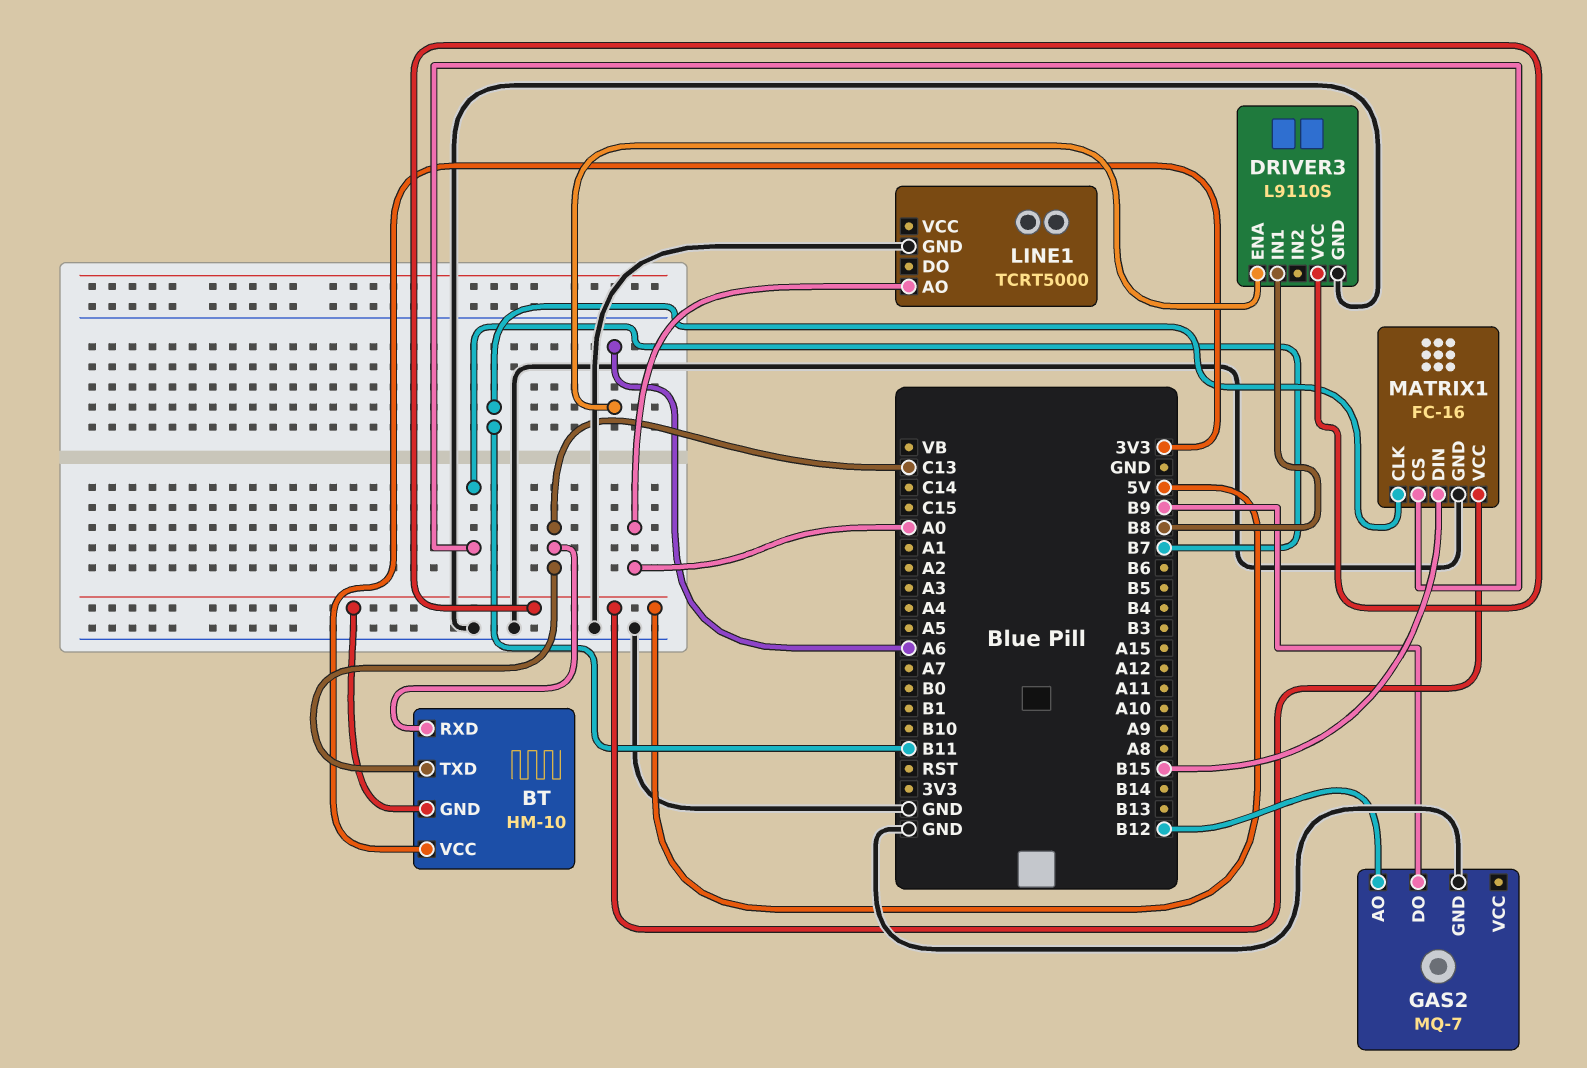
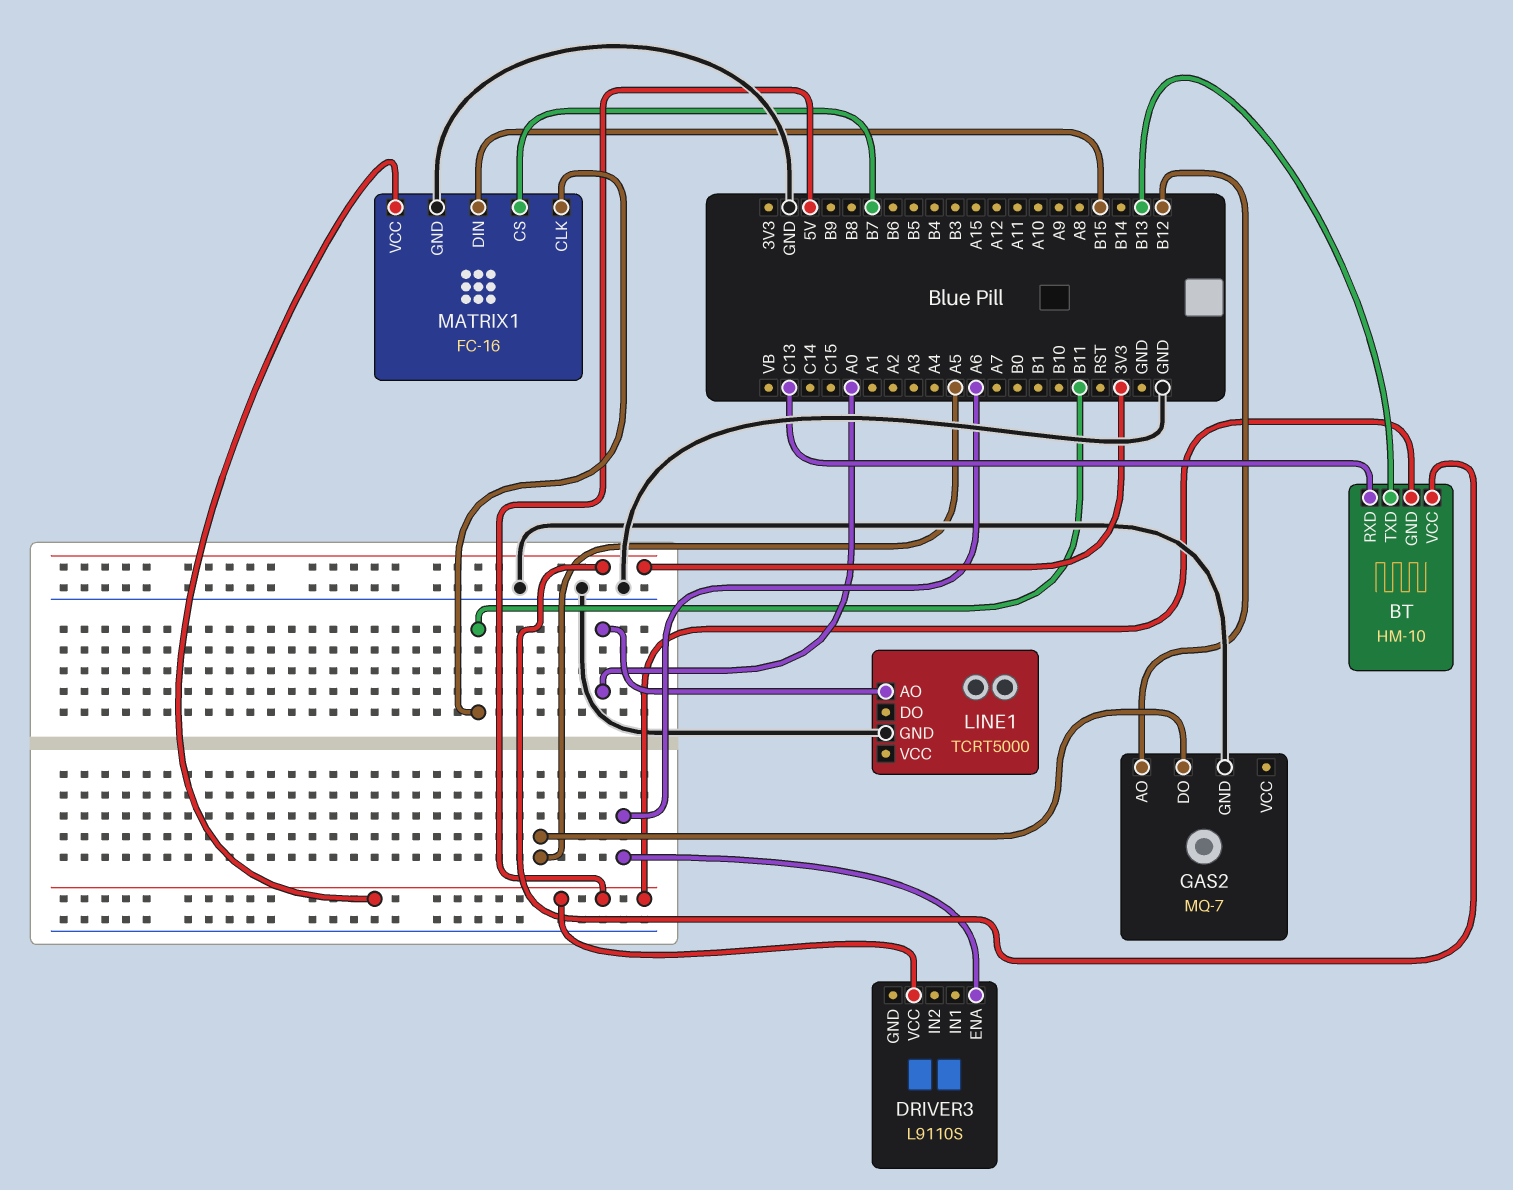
BT pin TXD: C13 -> B13
DRIVER3 pin GND: GND -> none
DRIVER3 pin IN1: B8 -> none
GAS2 pin DO: B9 -> A5

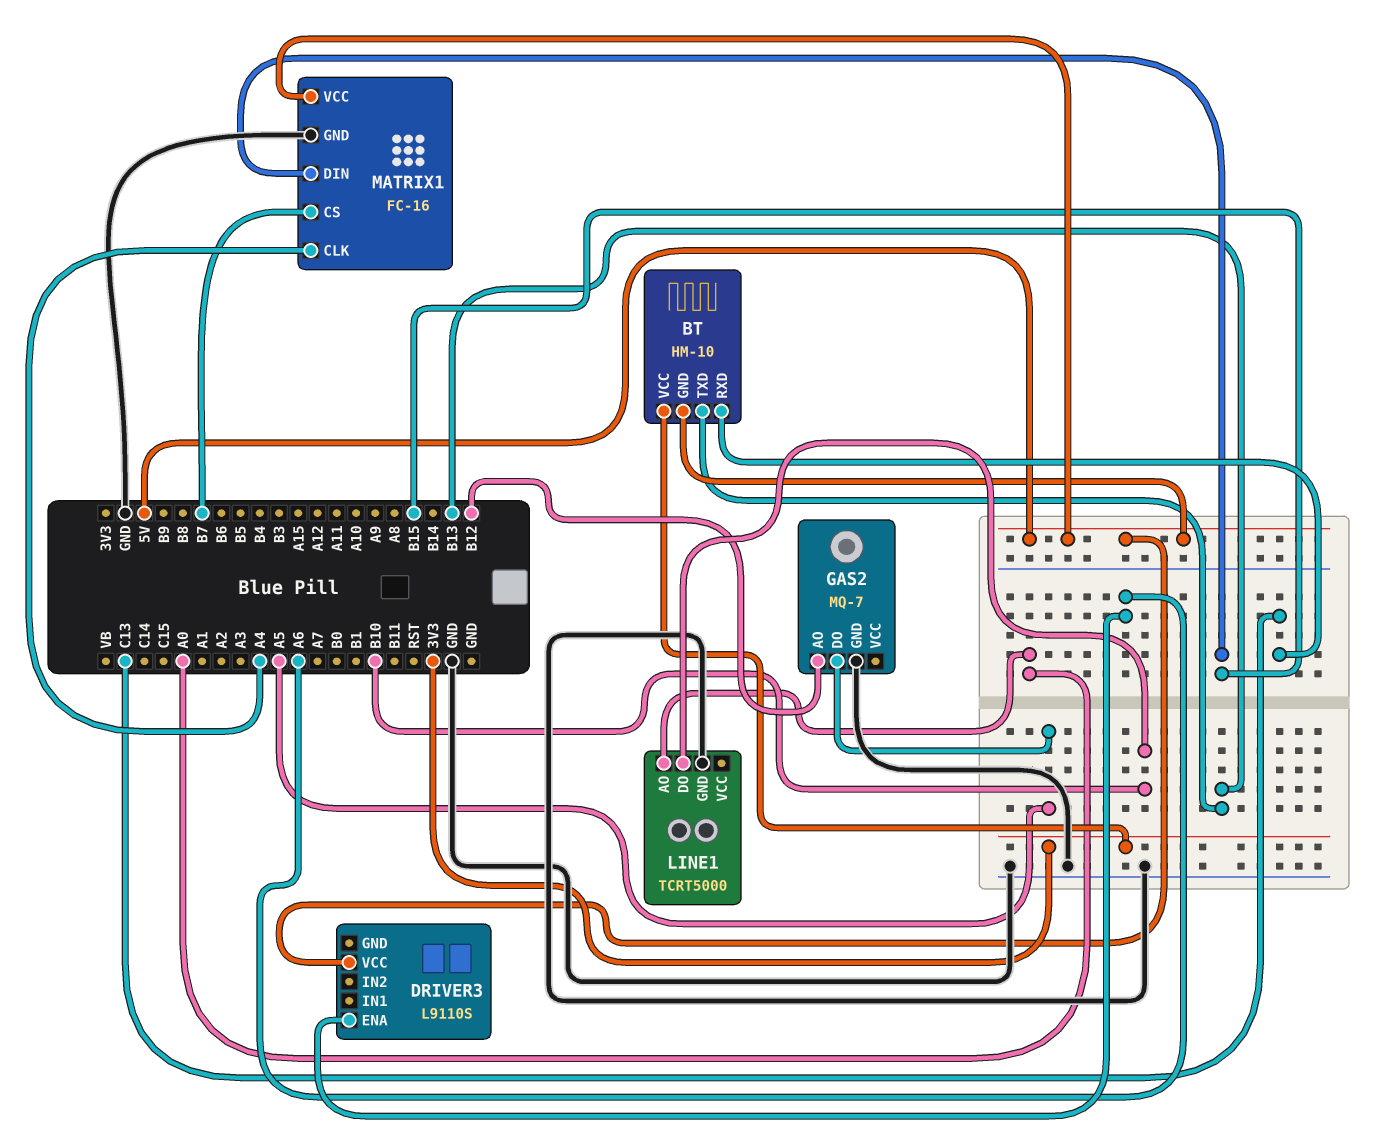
LINE1 pin DO: none -> B10
MATRIX1 pin CLK: B11 -> A4

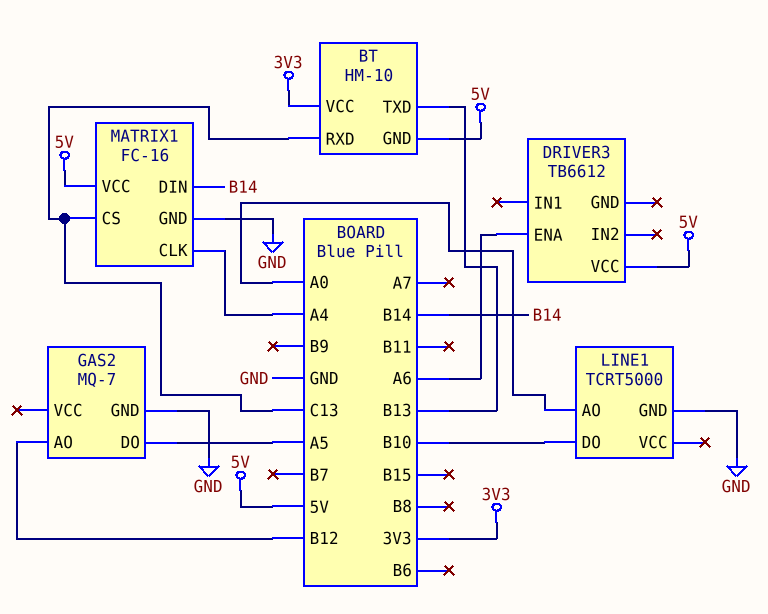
DRIVER3: L9110S -> TB6612
MATRIX1 pin CS: B7 -> C13
MATRIX1 pin DIN: B15 -> B14

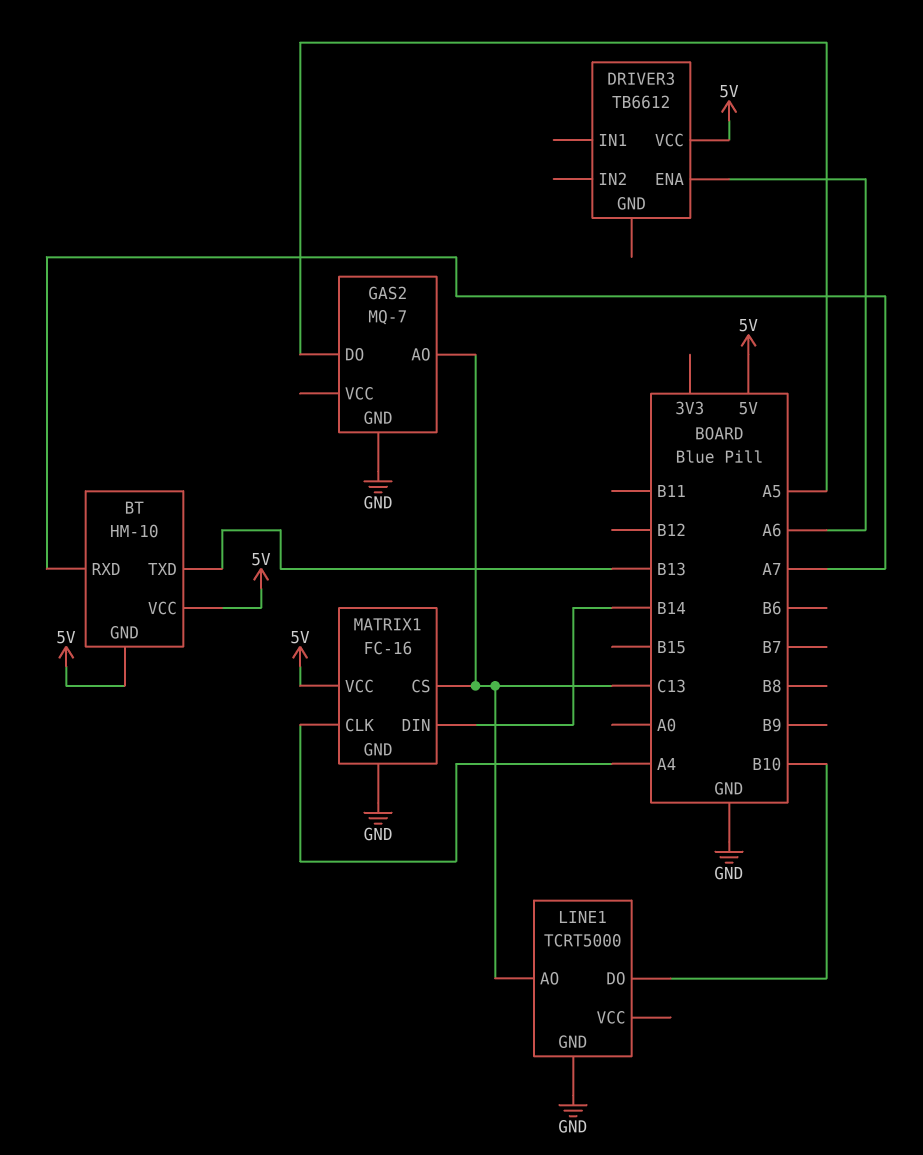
BT pin RXD: C13 -> A7
BT pin VCC: 3V3 -> 5V
GAS2 pin AO: B12 -> C13
LINE1 pin AO: A0 -> C13

